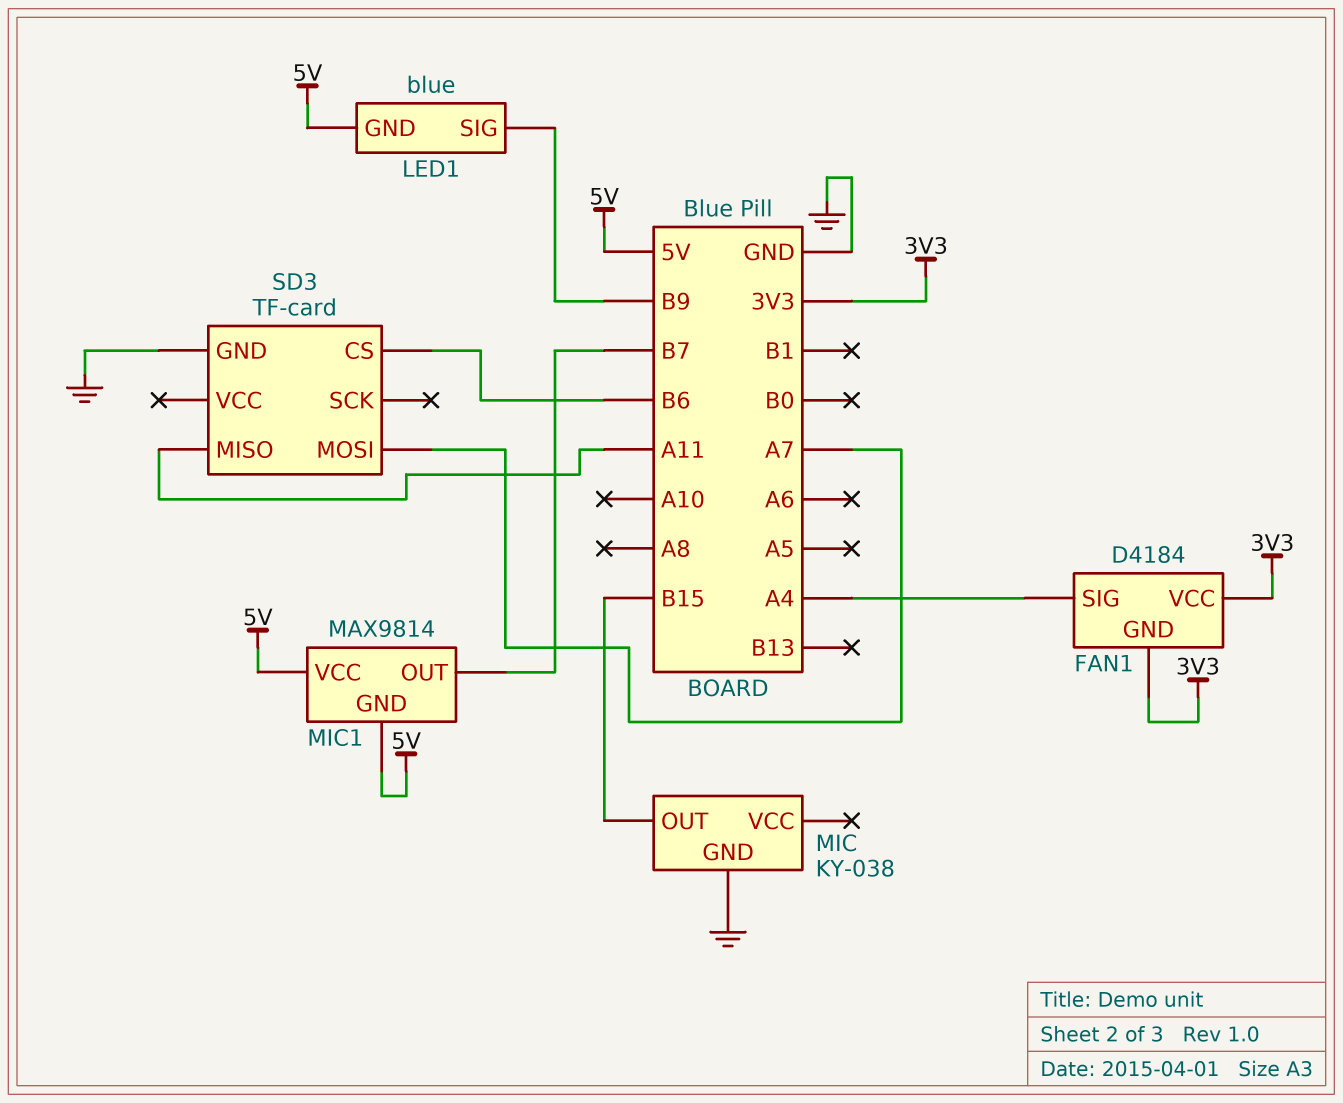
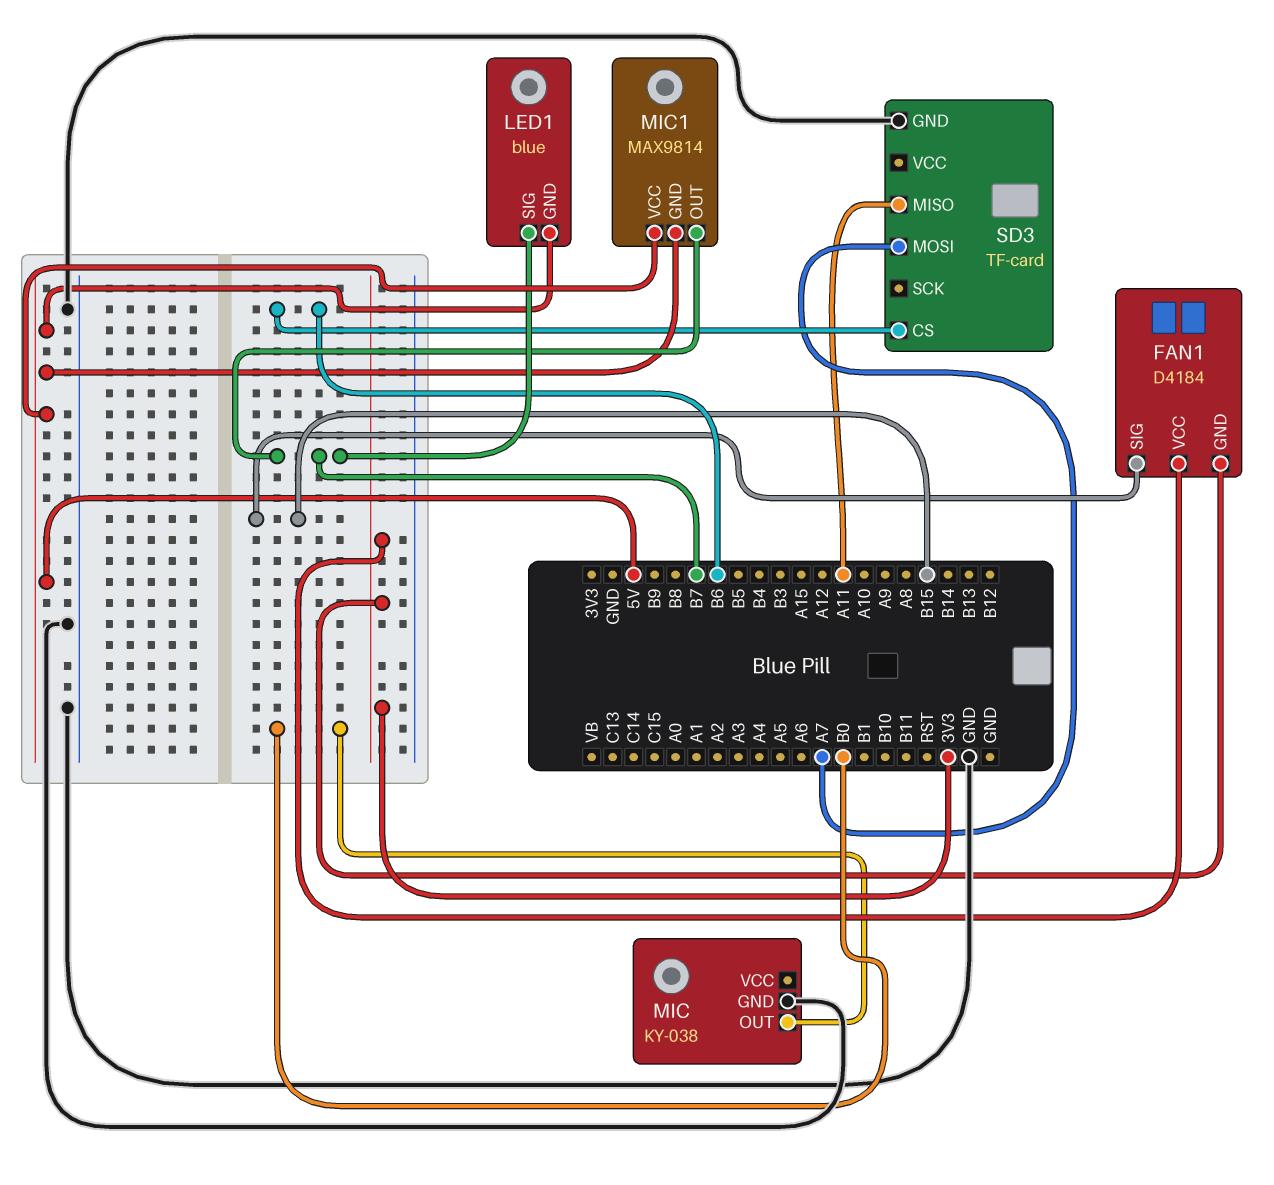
FAN1 pin SIG: A4 -> B15
LED1 pin SIG: B9 -> B7
MIC pin OUT: B15 -> B0

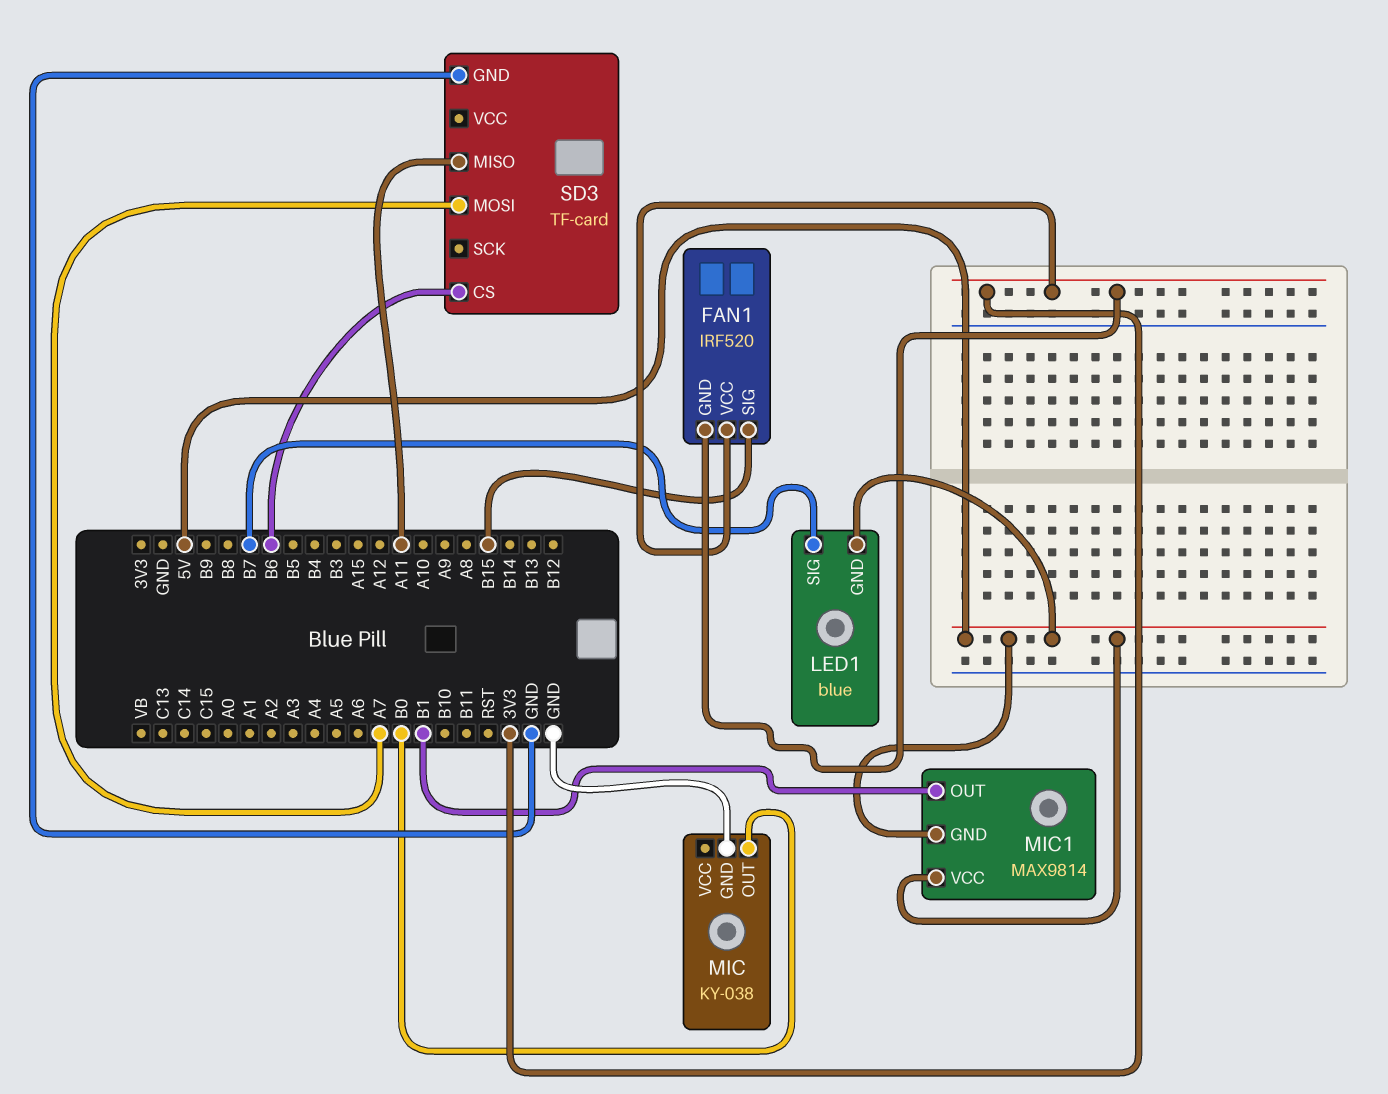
FAN1: D4184 -> IRF520
MIC1 pin OUT: B7 -> B1

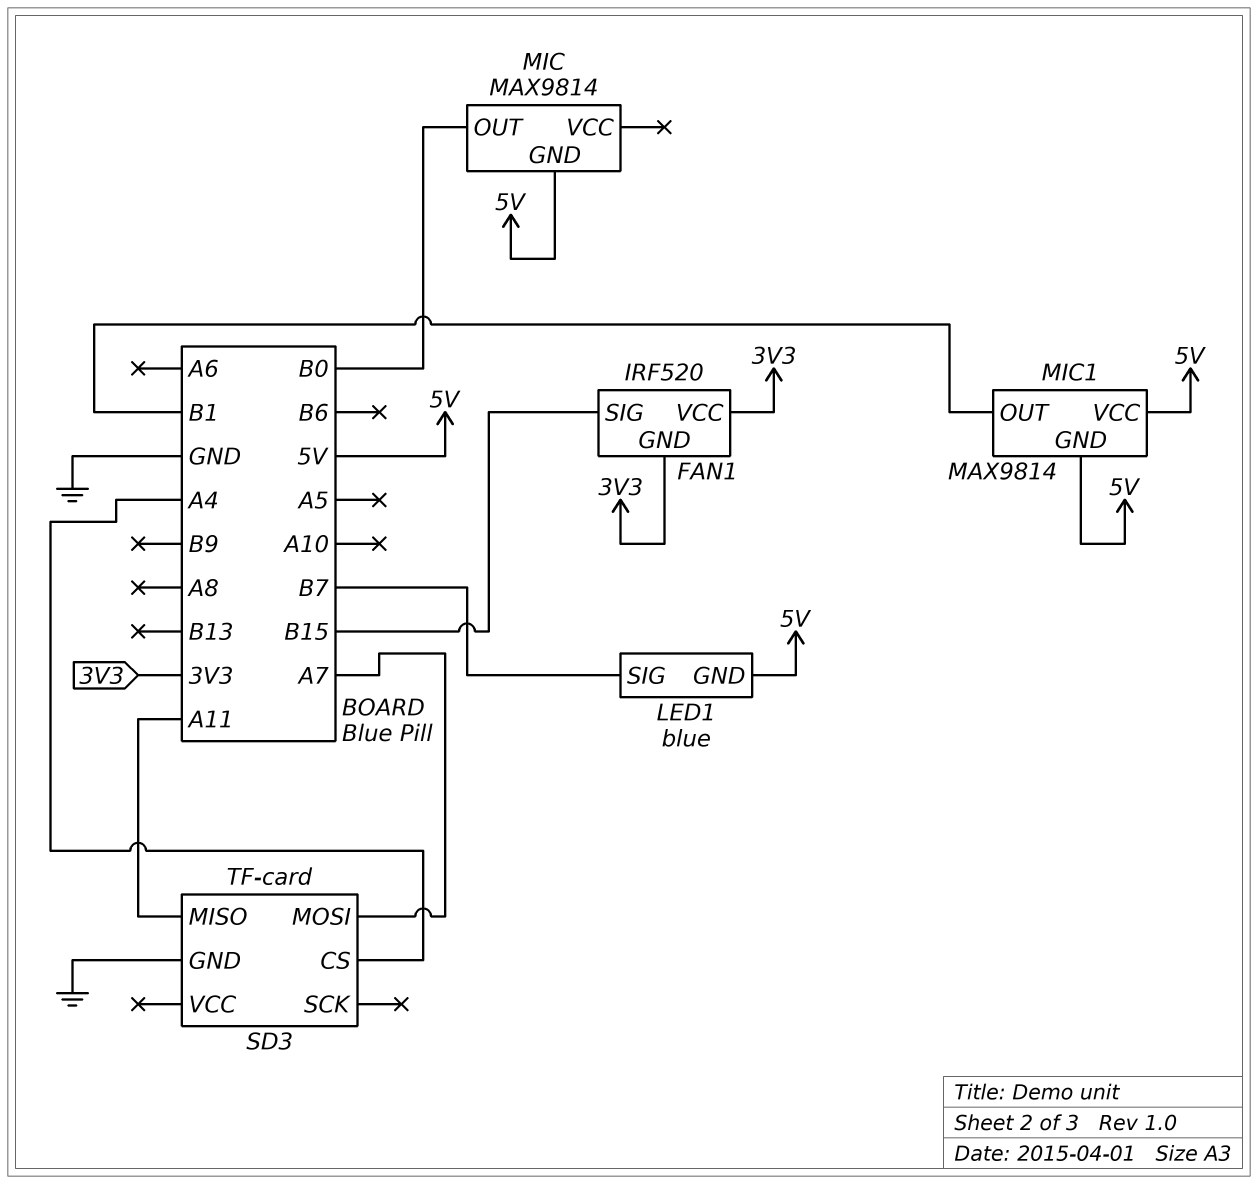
MIC: KY-038 -> MAX9814
MIC pin GND: GND -> 5V
SD3 pin CS: B6 -> A4

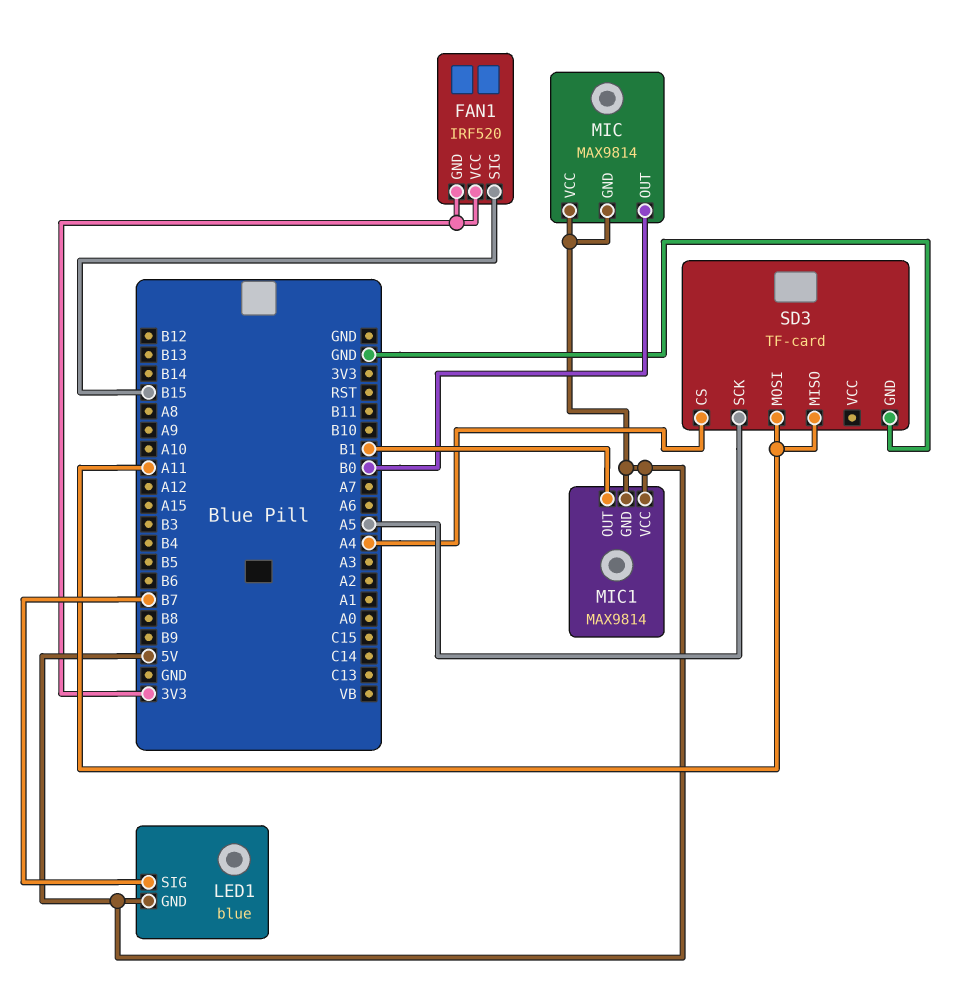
MIC pin VCC: none -> 5V
SD3 pin MOSI: A7 -> A11
SD3 pin SCK: none -> A5

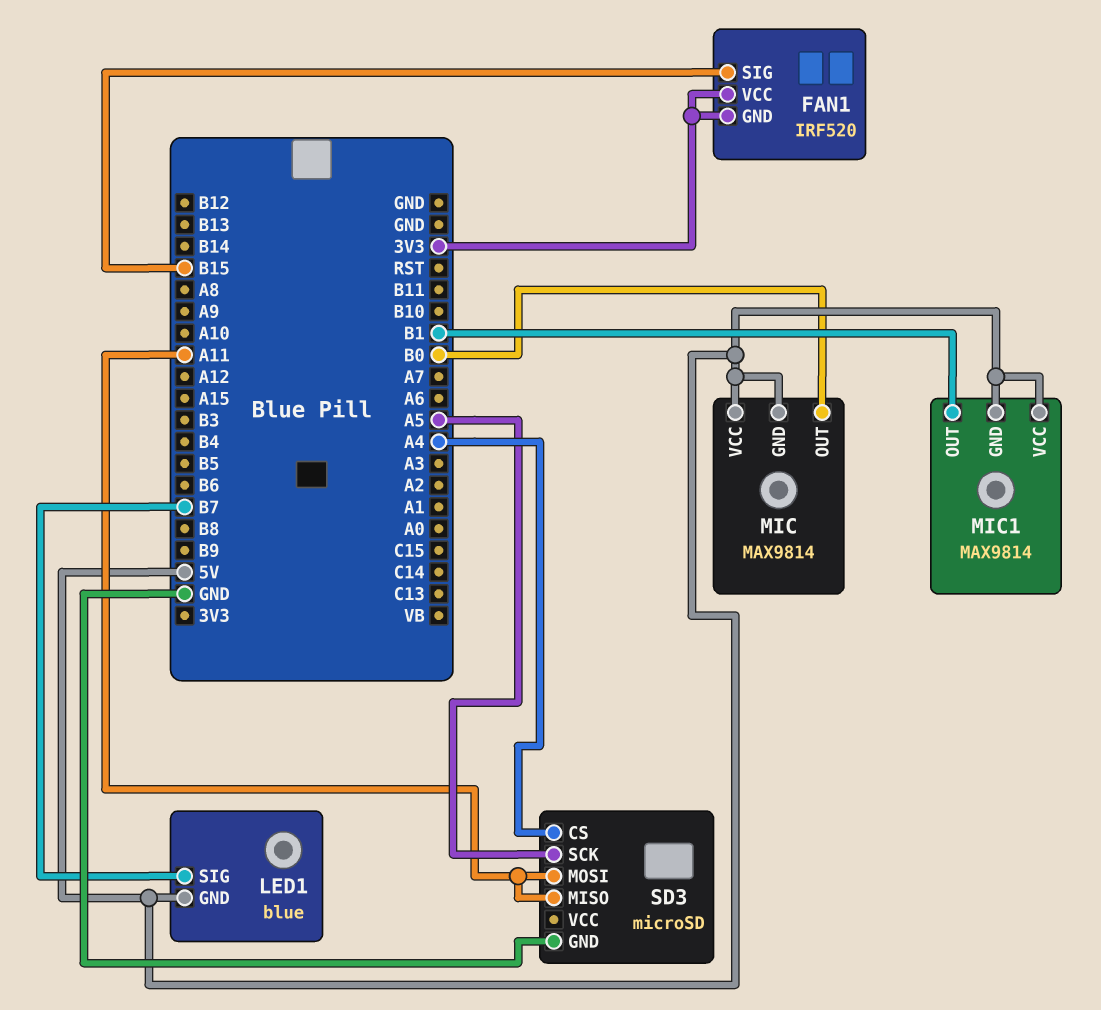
SD3: TF-card -> microSD

